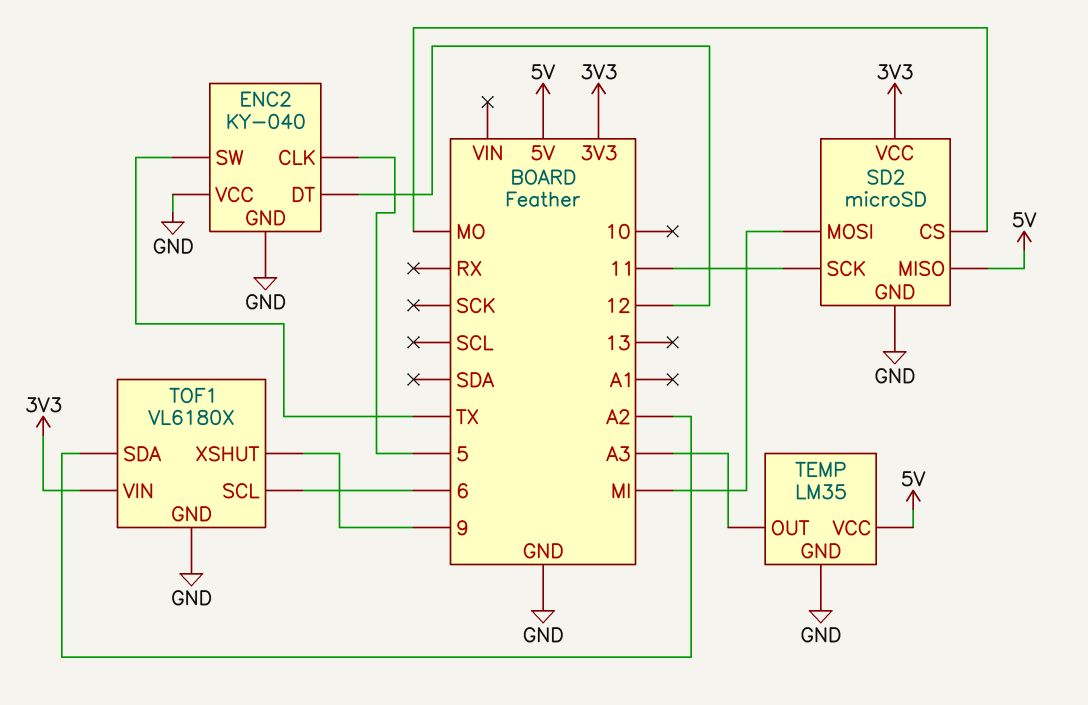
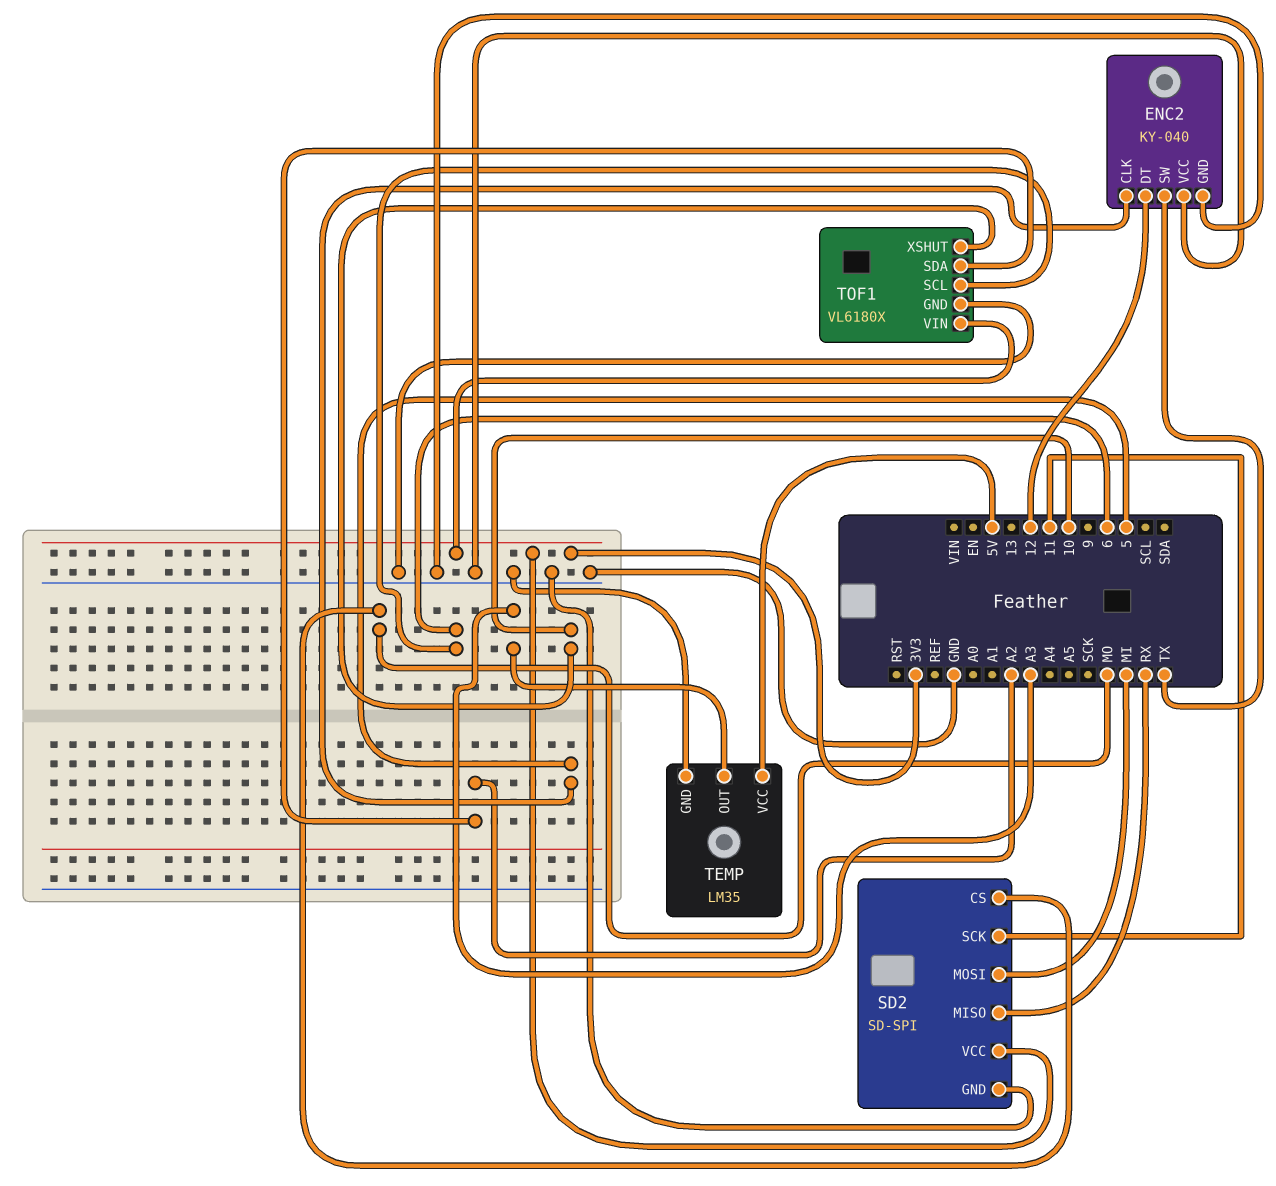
SD2: microSD -> SD-SPI
SD2 pin MISO: 5V -> RX
TOF1 pin XSHUT: 9 -> 10

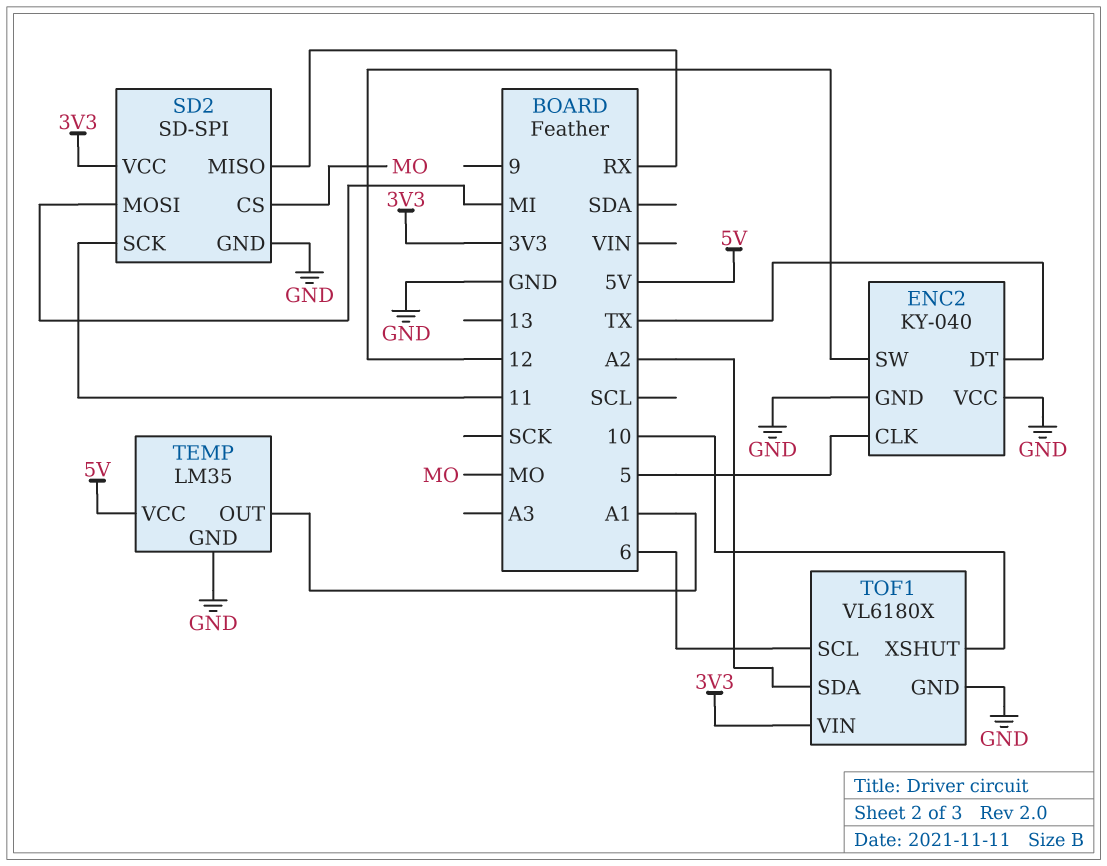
ENC2 pin DT: 12 -> TX
ENC2 pin SW: TX -> 12
TEMP pin OUT: A3 -> A1

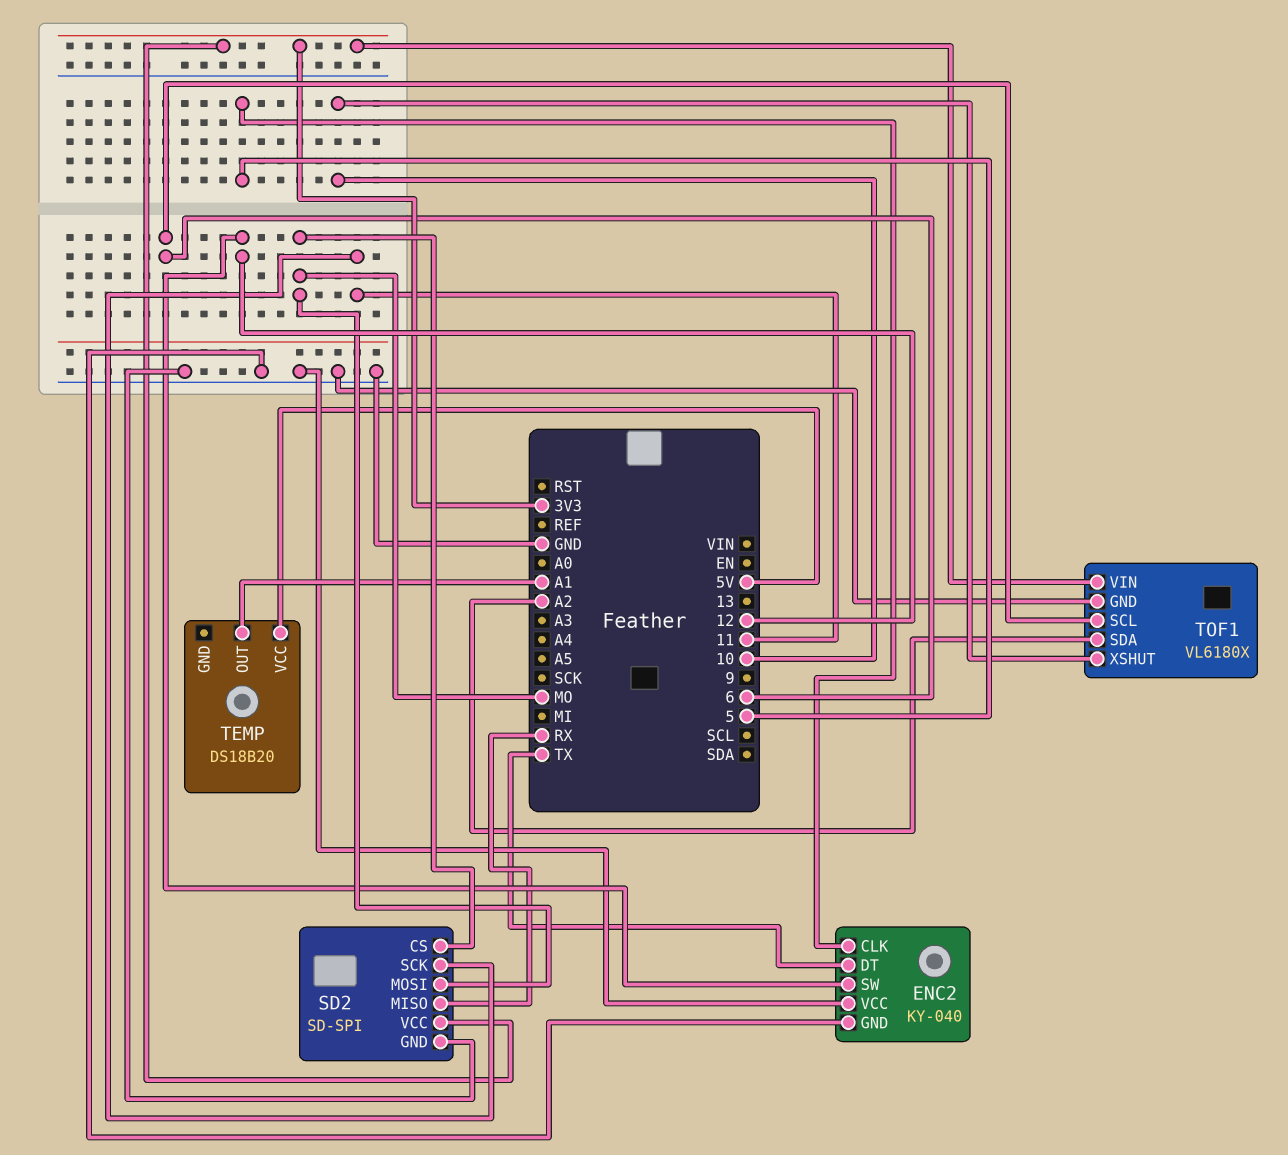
SD2 pin MOSI: MI -> MO
TEMP: LM35 -> DS18B20
TEMP pin GND: GND -> none

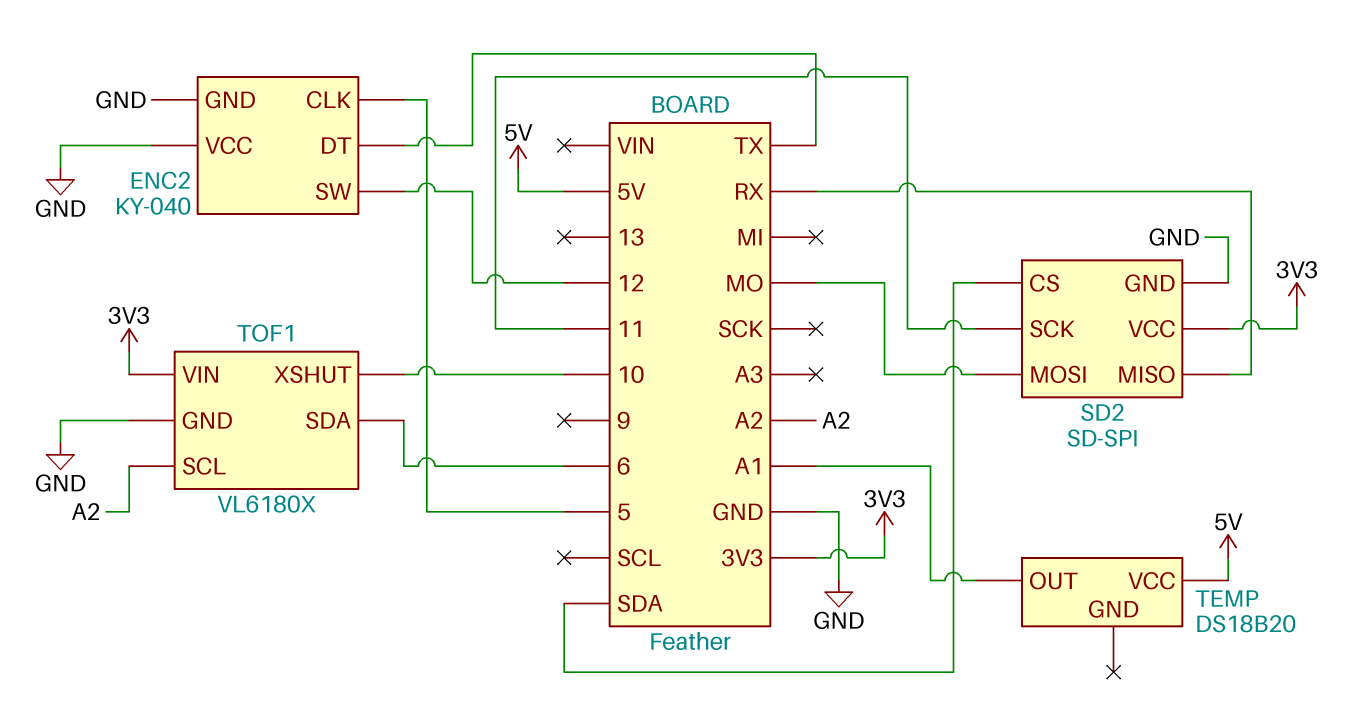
SD2 pin CS: MO -> SDA
TOF1 pin SCL: 6 -> A2
TOF1 pin SDA: A2 -> 6

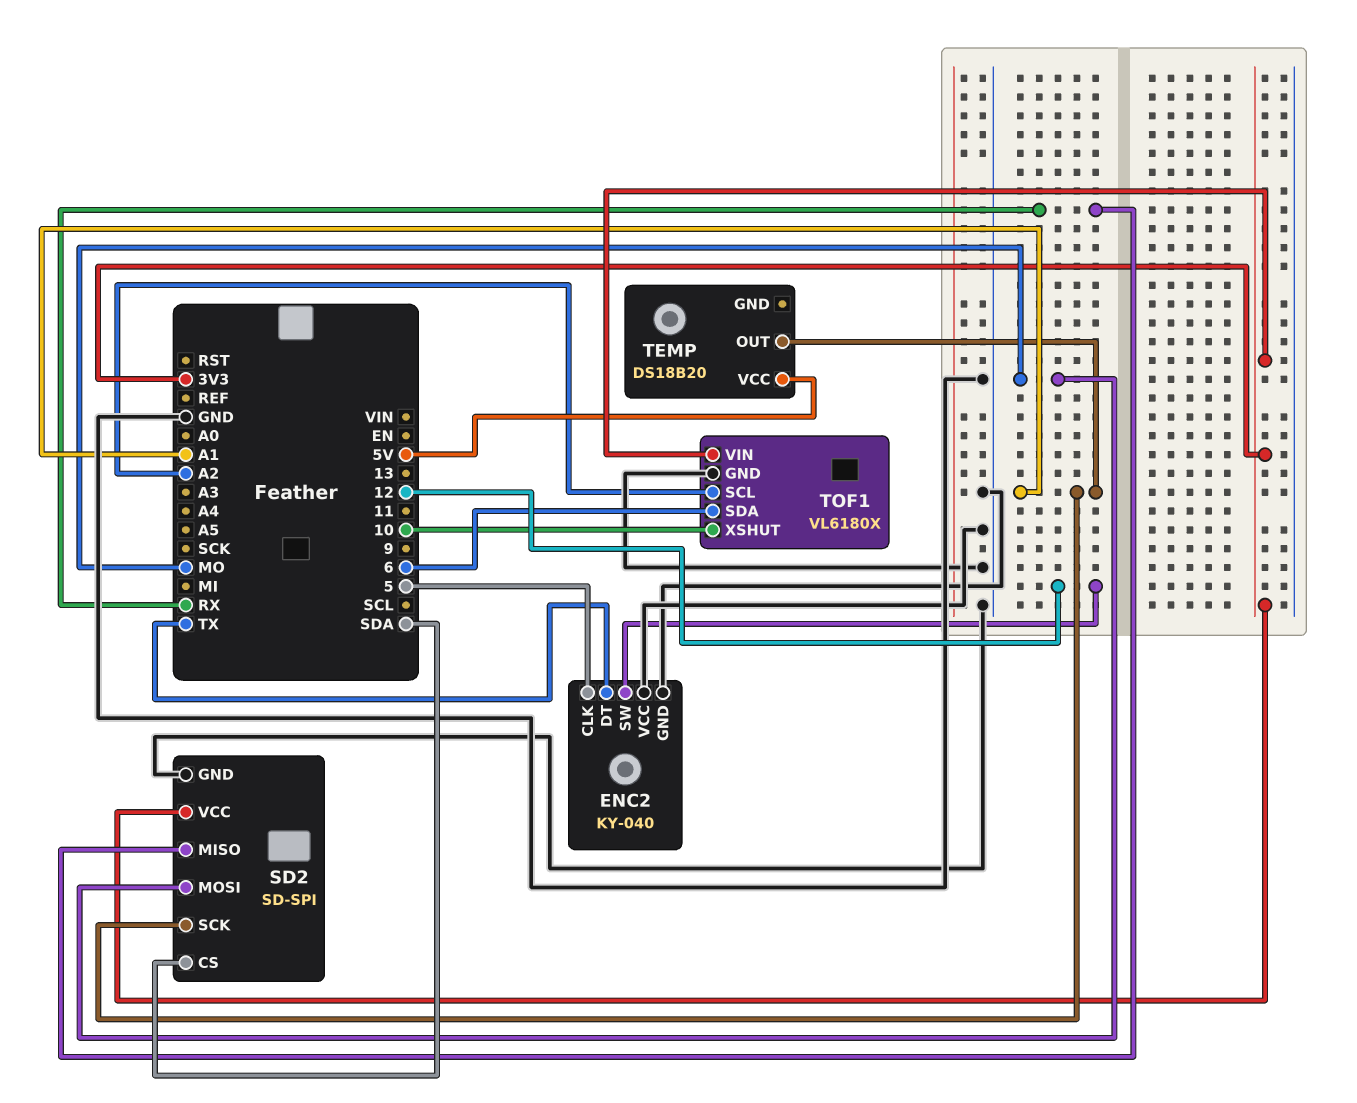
SD2 pin SCK: 11 -> A1

